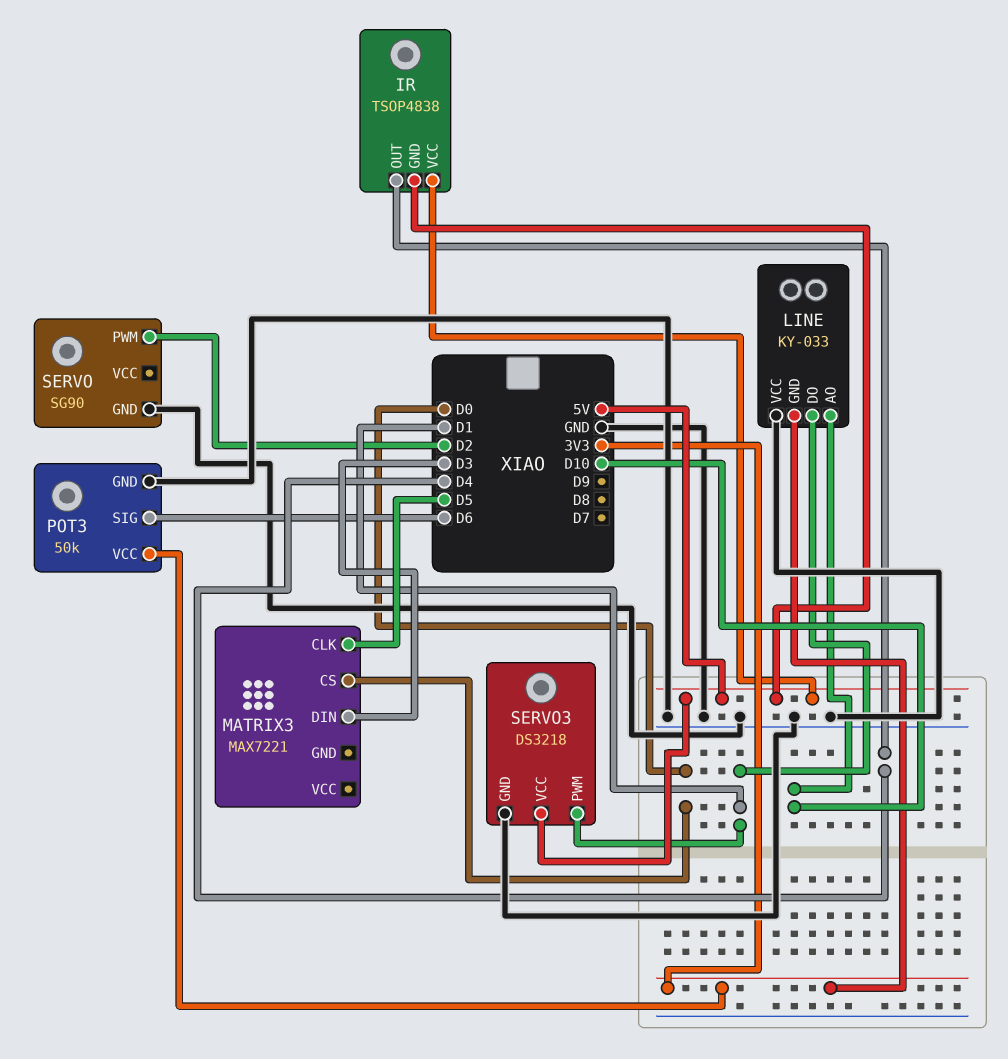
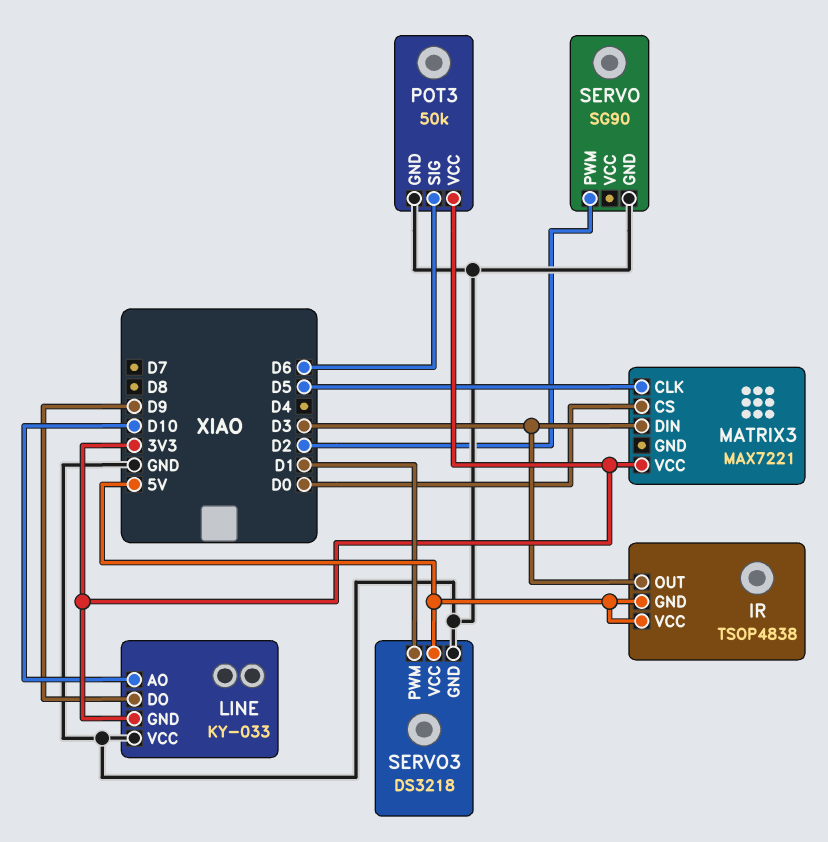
IR pin OUT: D4 -> D3
LINE pin DO: D1 -> D9
MATRIX3 pin VCC: none -> 3V3

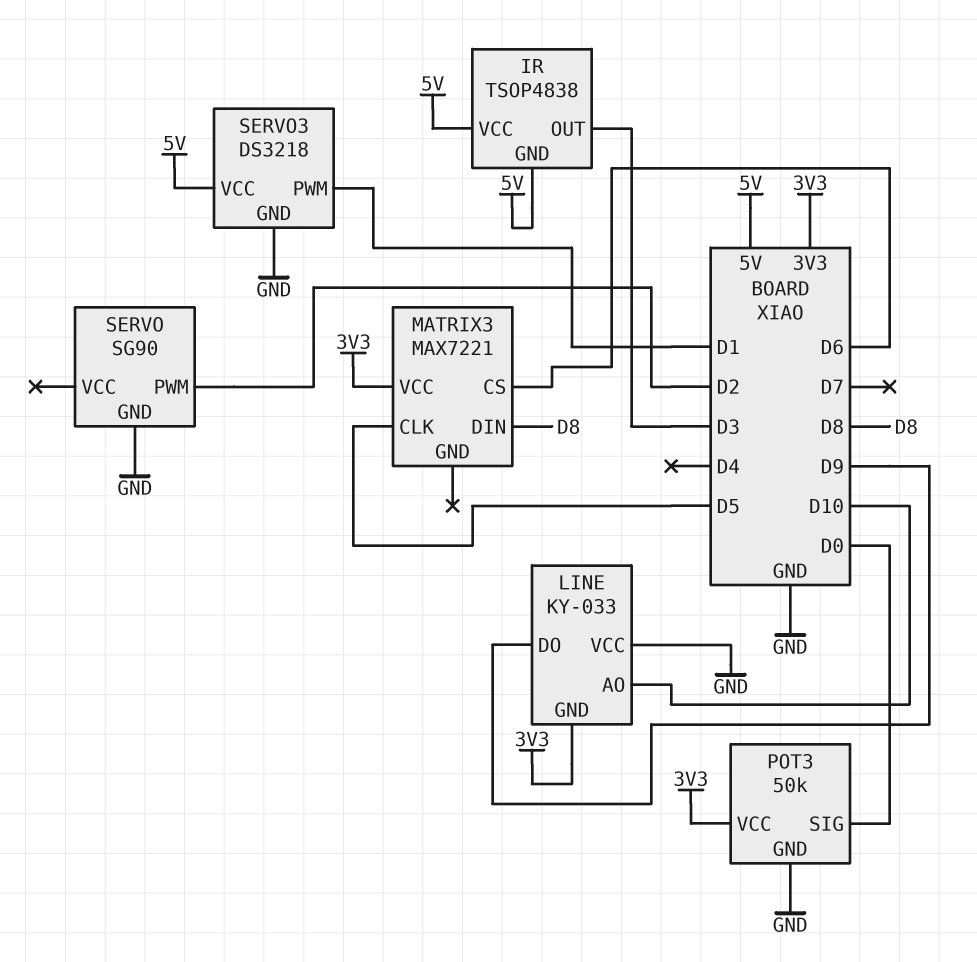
MATRIX3 pin CS: D0 -> D6
MATRIX3 pin DIN: D3 -> D8
POT3 pin SIG: D6 -> D0

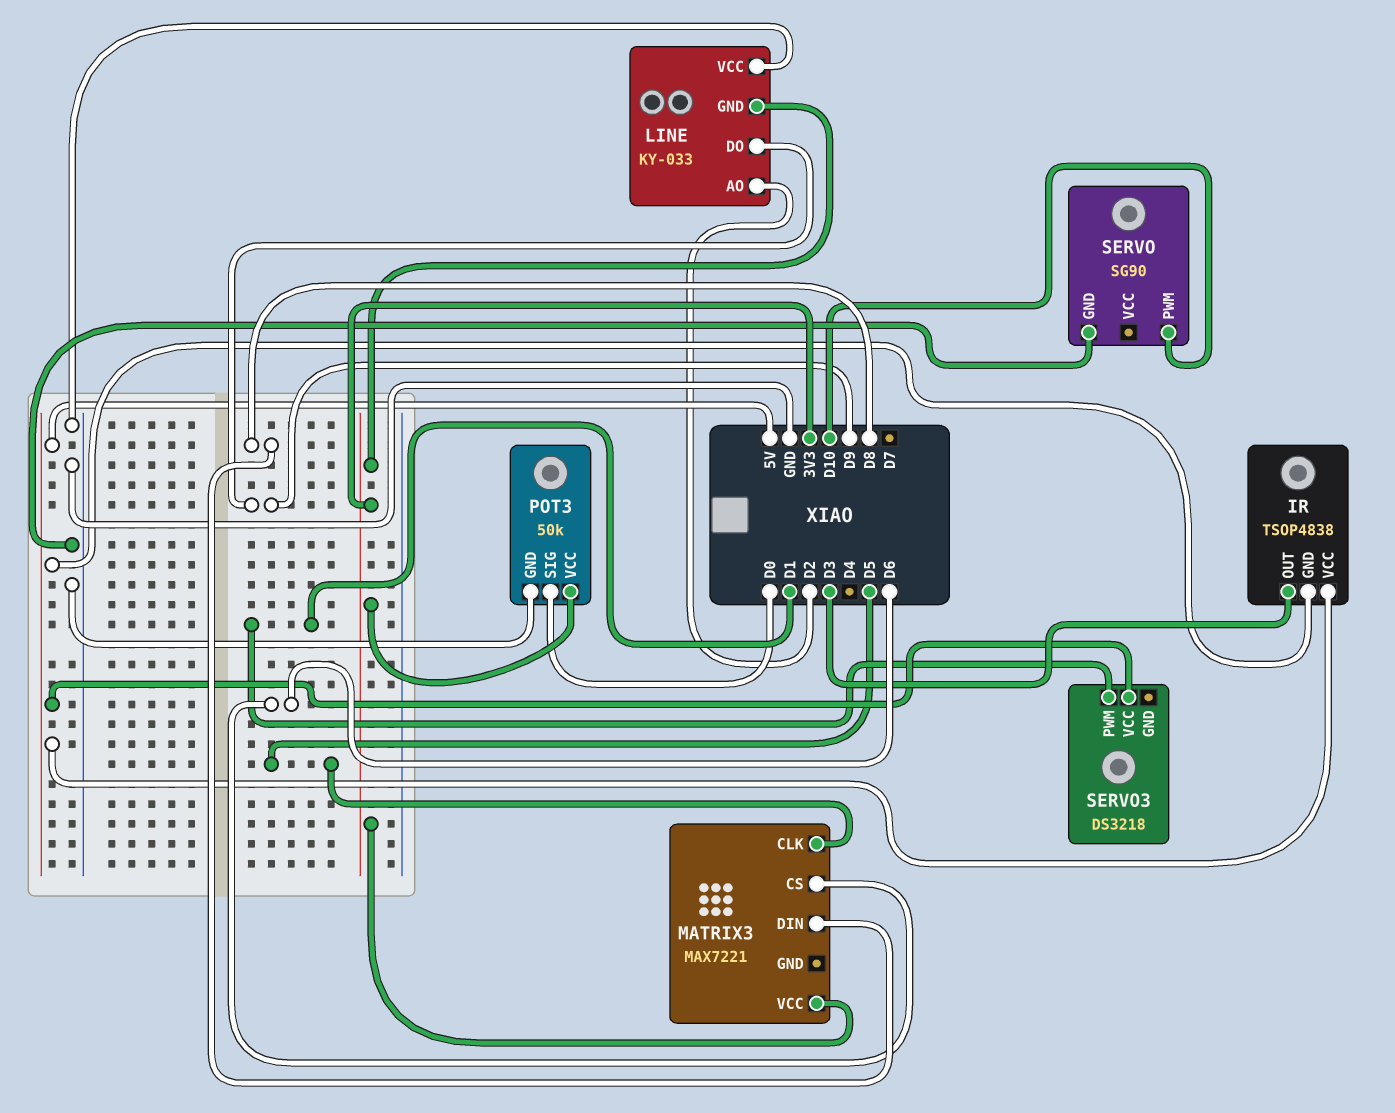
LINE pin AO: D10 -> D2
SERVO pin PWM: D2 -> D10
SERVO3 pin GND: GND -> none

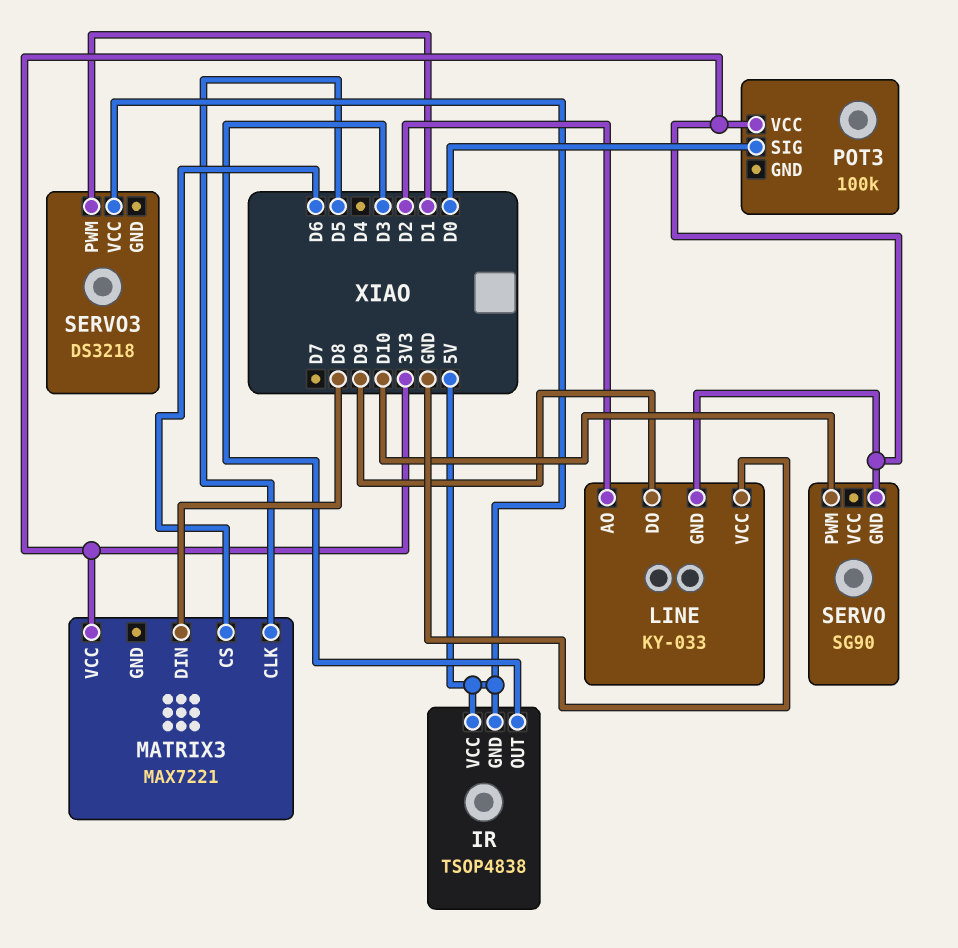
POT3: 50k -> 100k
POT3 pin GND: GND -> none
SERVO pin GND: GND -> 3V3

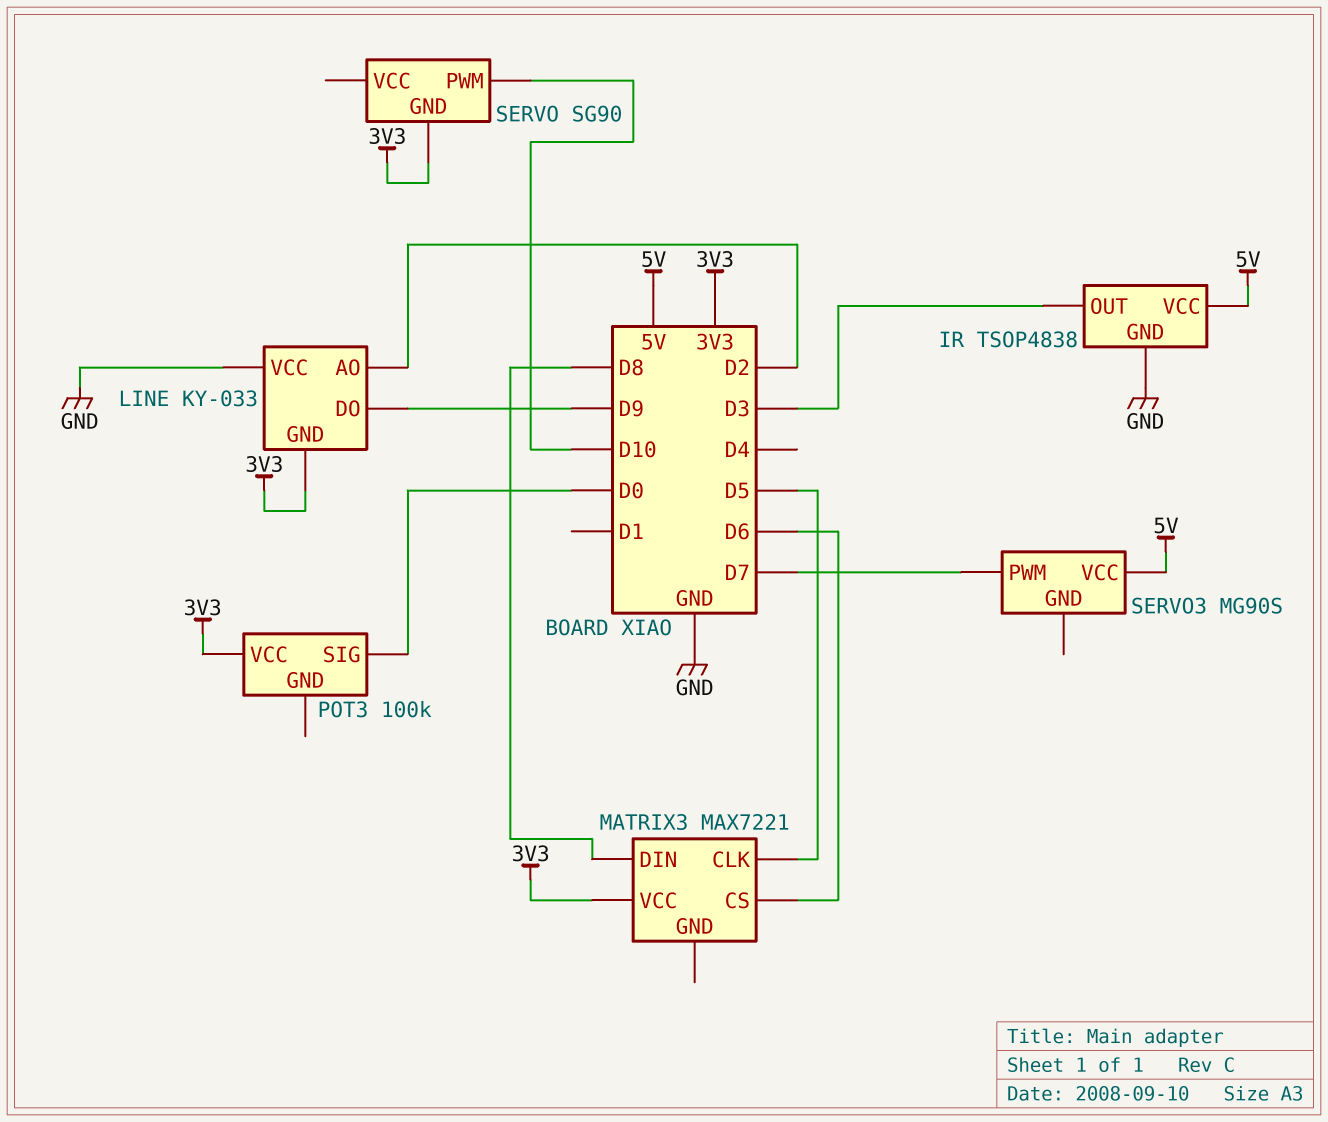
IR pin GND: 5V -> GND
SERVO3: DS3218 -> MG90S
SERVO3 pin PWM: D1 -> D7

